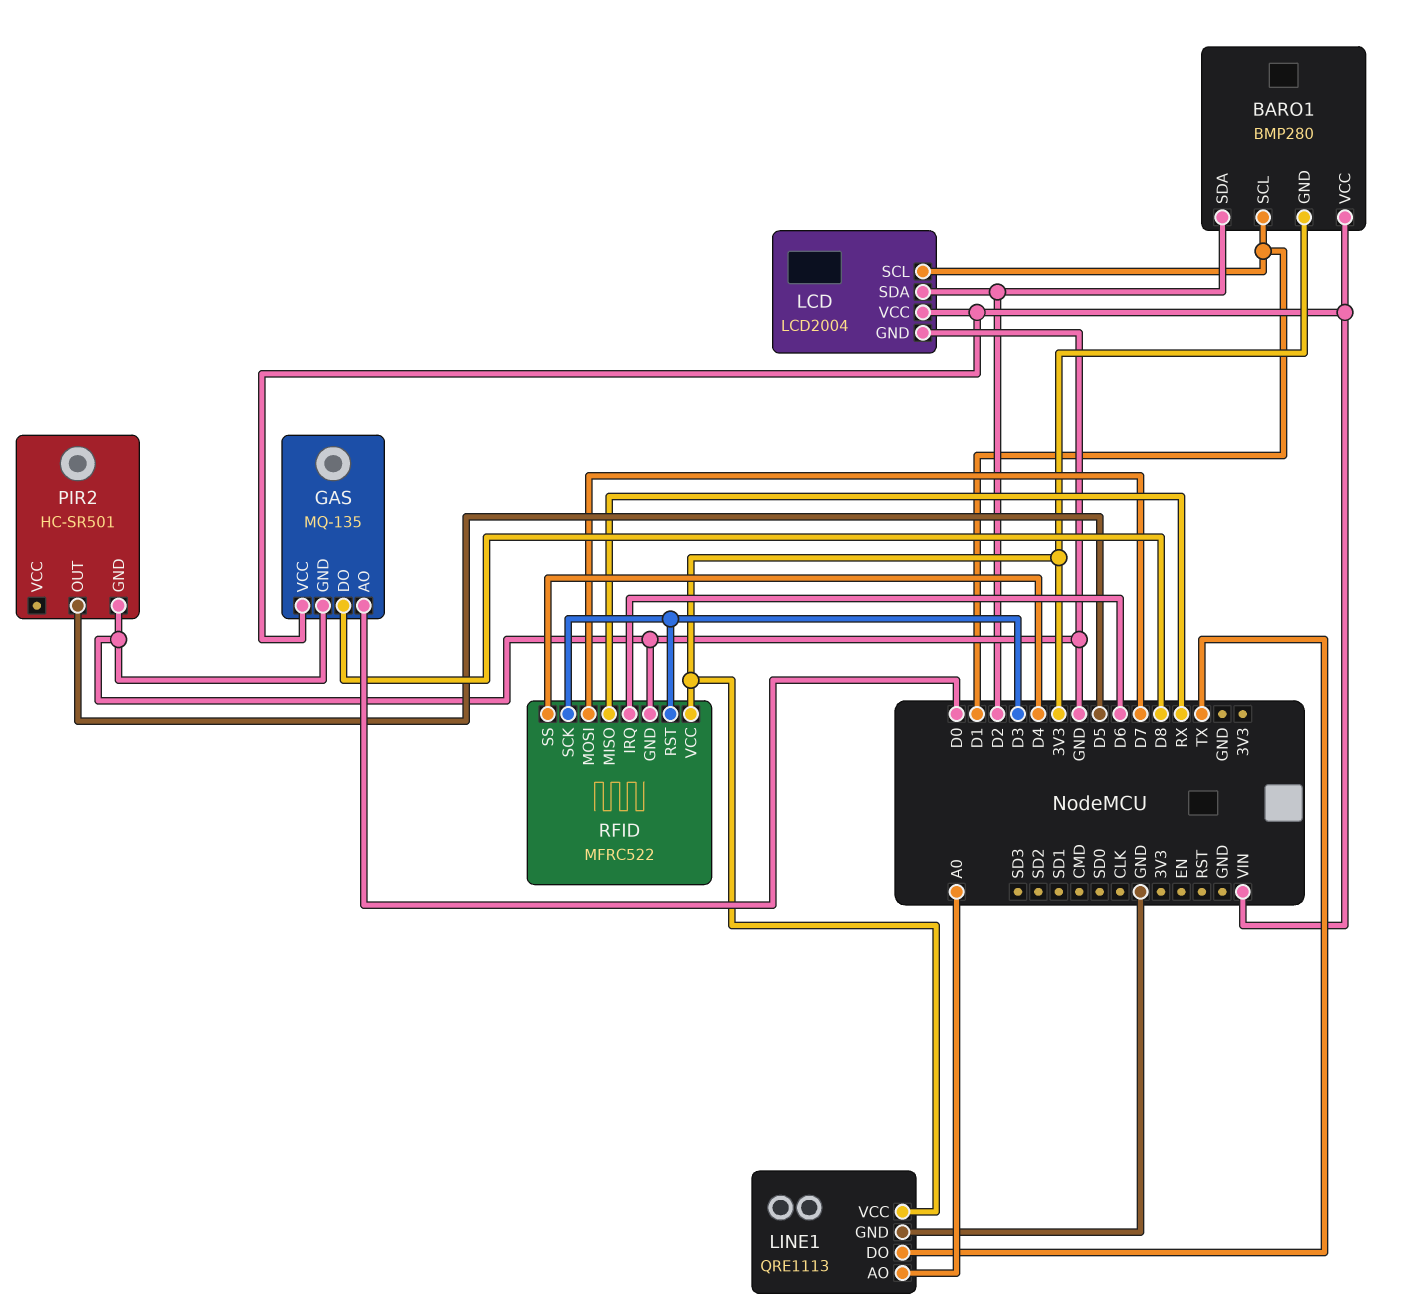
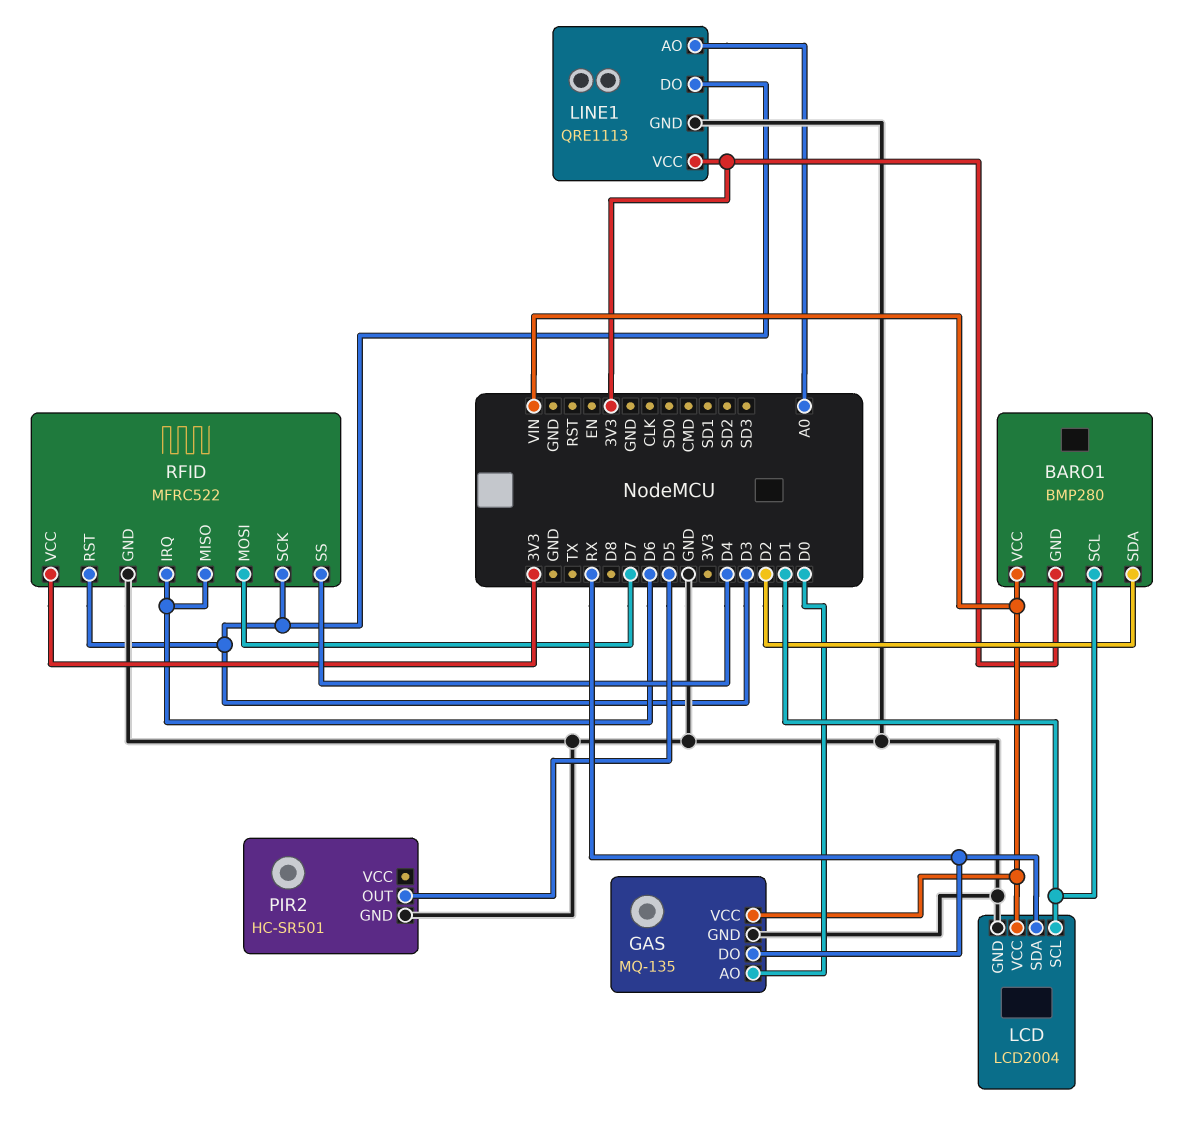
GAS pin DO: D8 -> RX
LCD pin SDA: D2 -> RX
LINE1 pin DO: TX -> D3
RFID pin MISO: RX -> D6

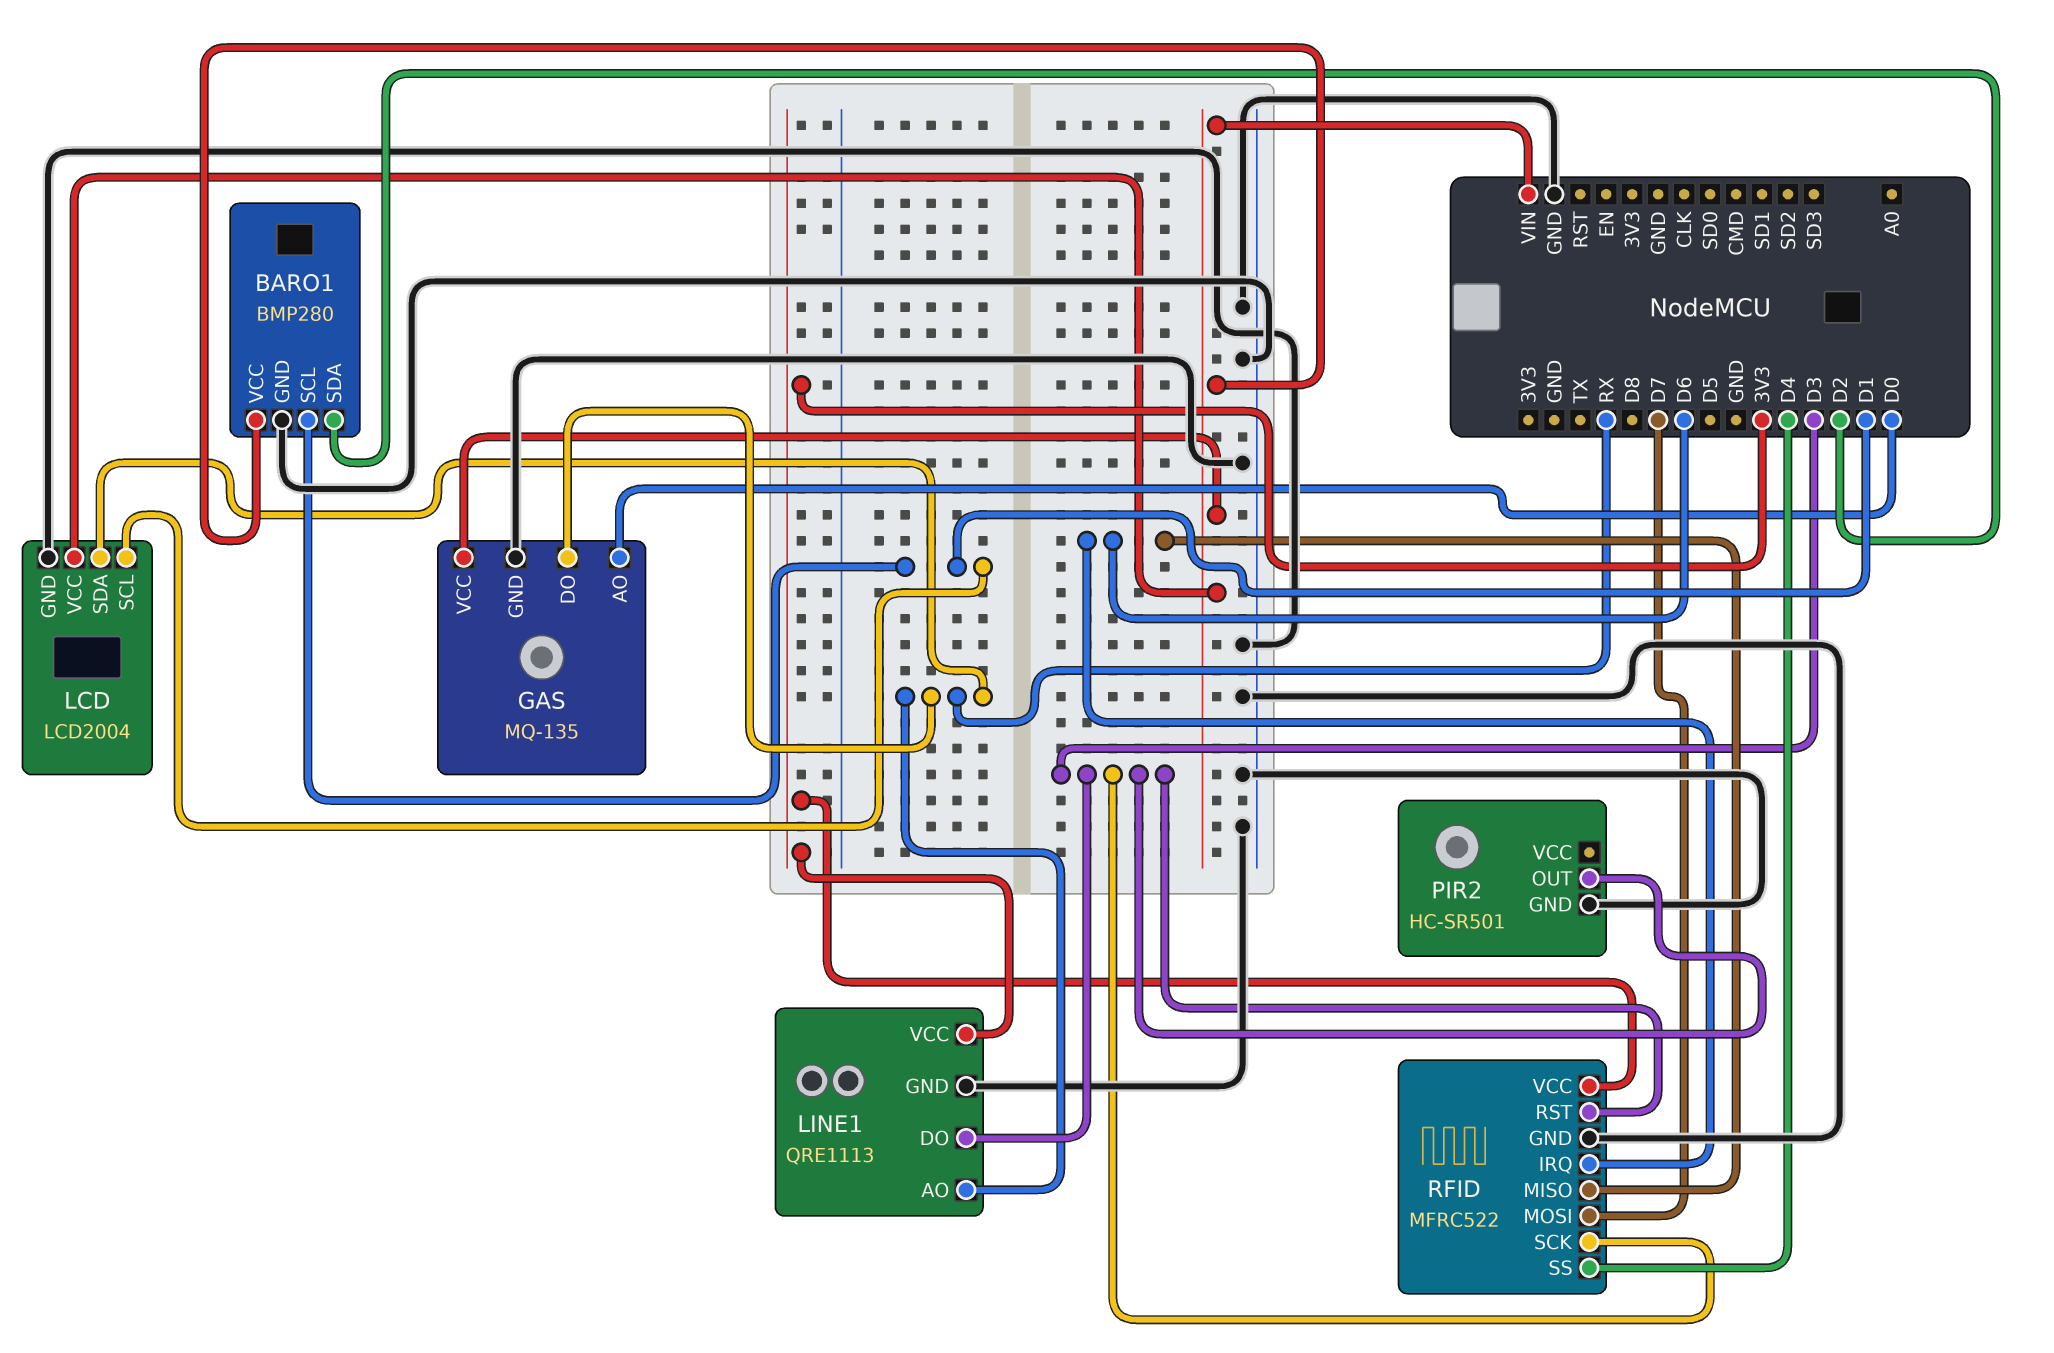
BARO1 pin GND: 3V3 -> GND
LINE1 pin AO: A0 -> RX
PIR2 pin OUT: D5 -> D3

